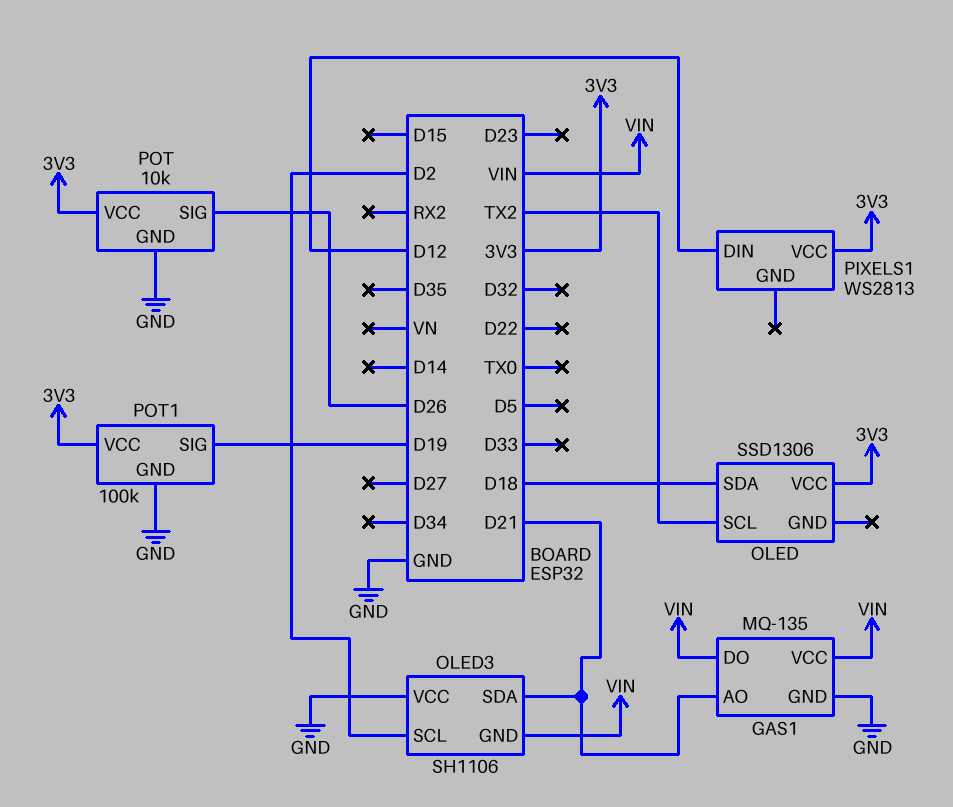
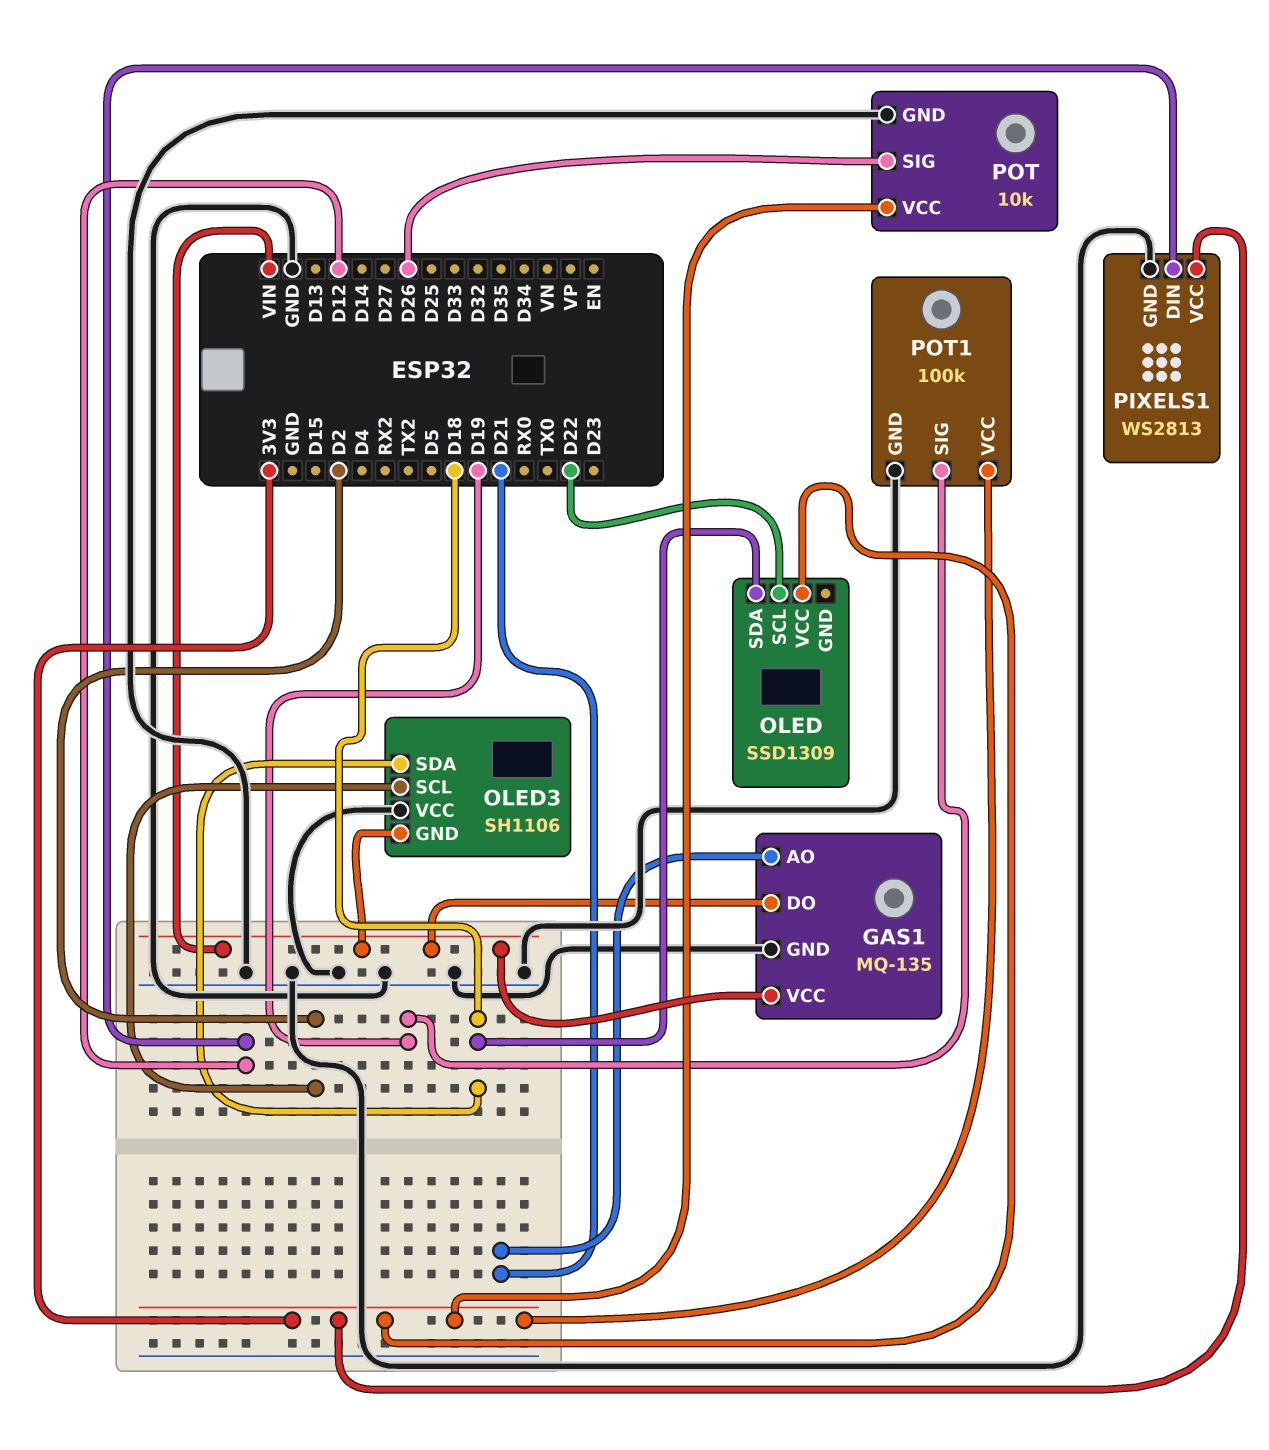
OLED: SSD1306 -> SSD1309
OLED pin SCL: TX2 -> D22
OLED3 pin SDA: D21 -> D18
PIXELS1 pin GND: none -> GND

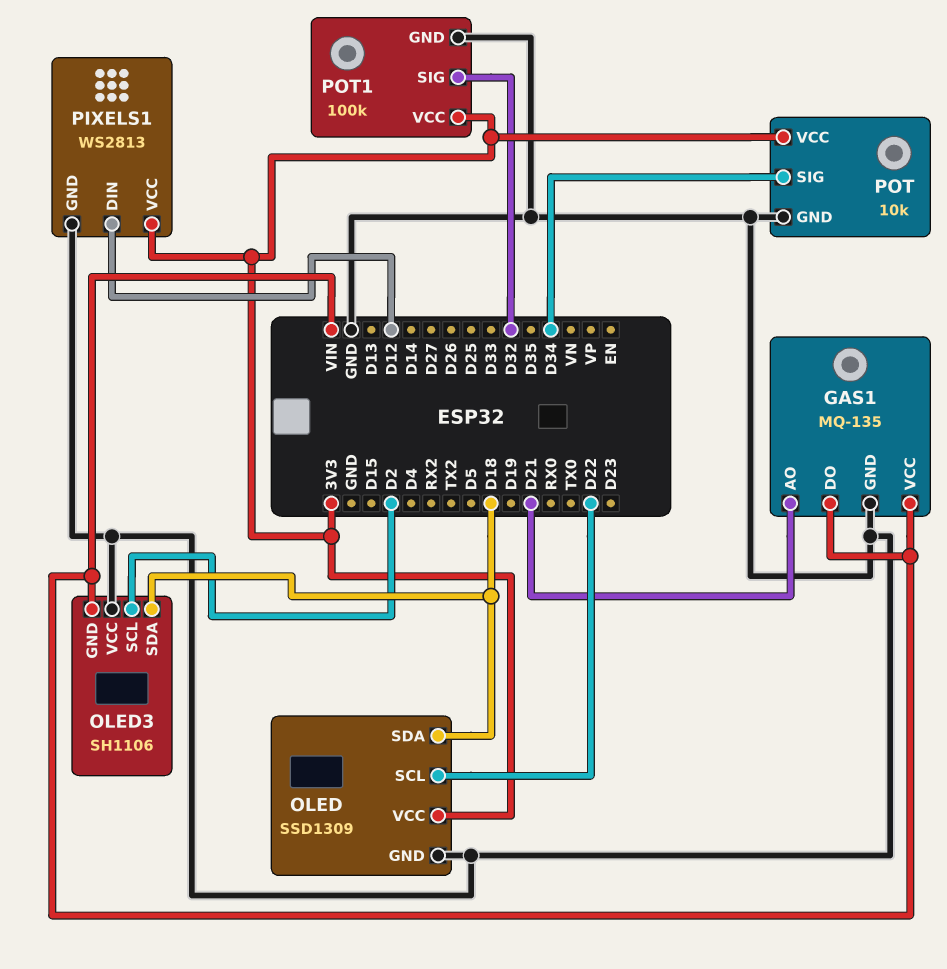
OLED pin GND: none -> GND
POT pin SIG: D26 -> D34
POT1 pin SIG: D19 -> D32

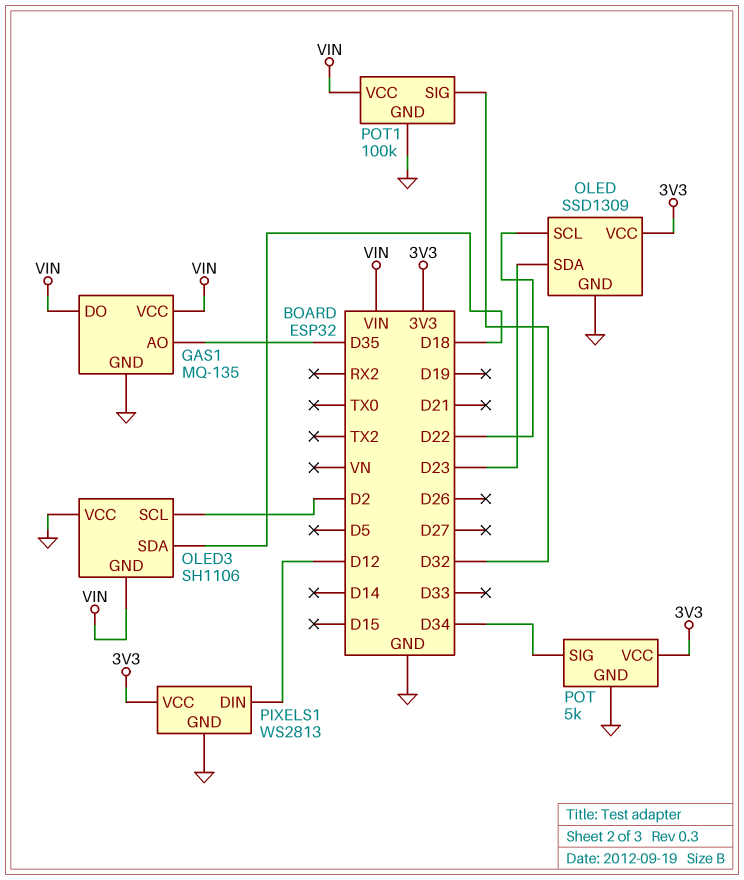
GAS1 pin AO: D21 -> D35
OLED pin SDA: D18 -> D23
POT: 10k -> 5k
POT1 pin VCC: 3V3 -> VIN

